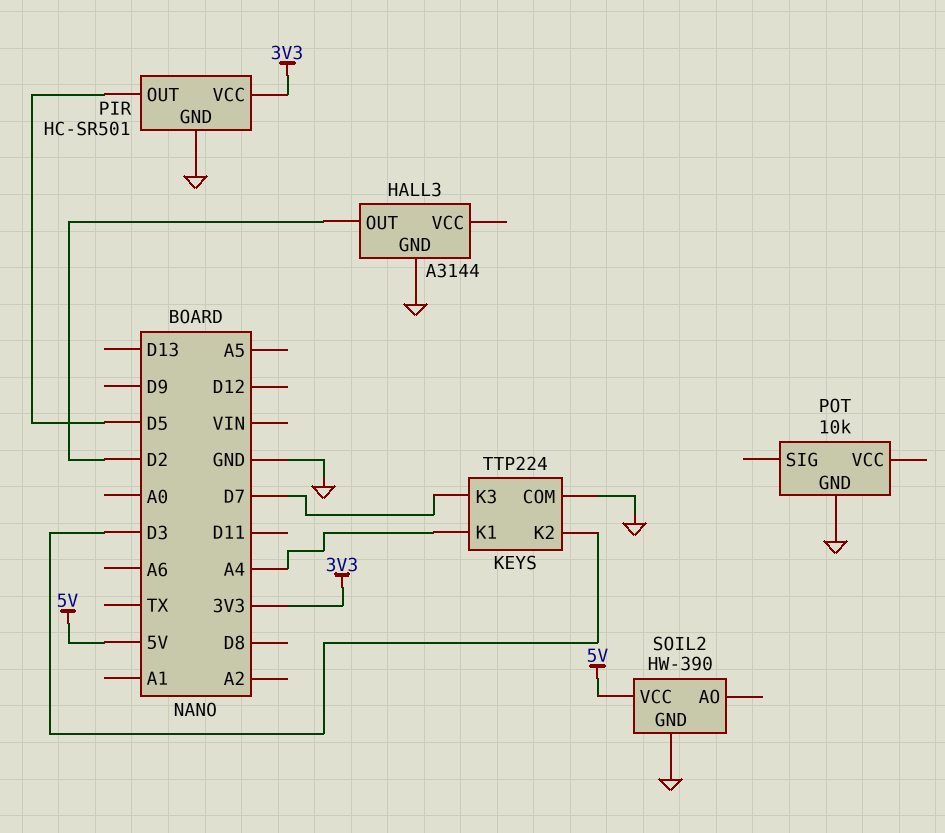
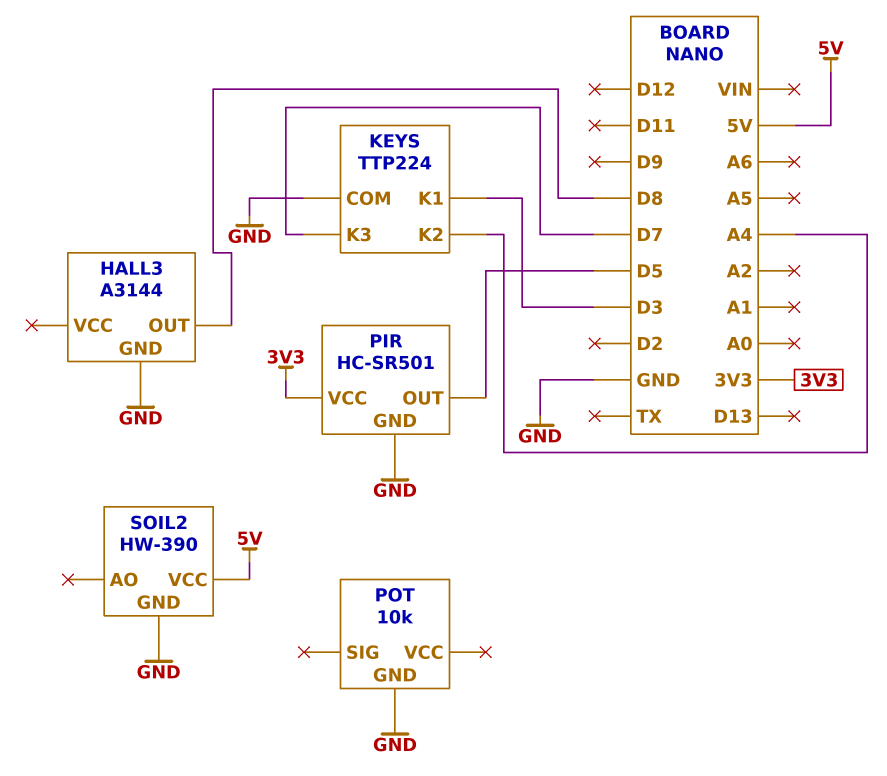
HALL3 pin OUT: D2 -> D8
KEYS pin K1: A4 -> D3
KEYS pin K2: D3 -> A4

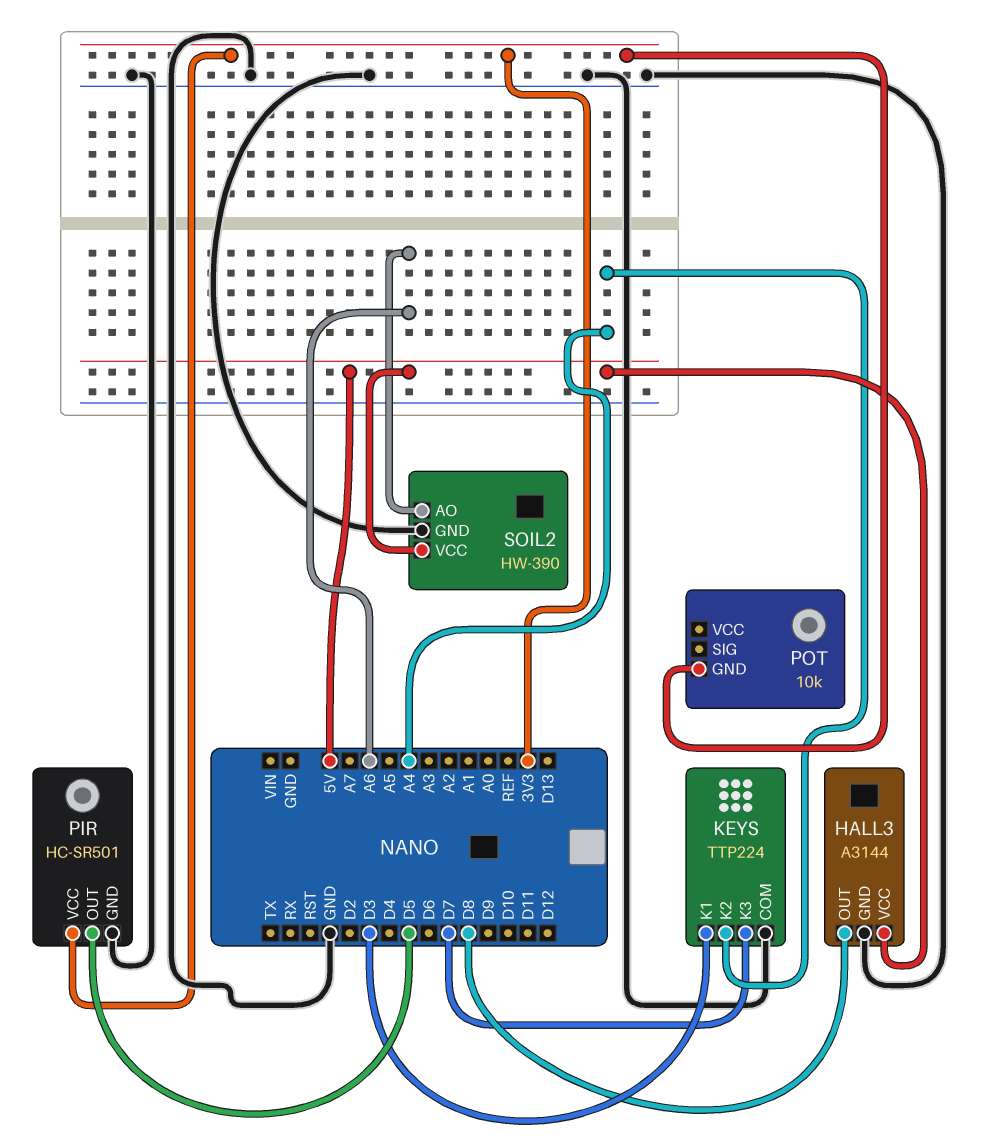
HALL3 pin VCC: none -> 5V
POT pin GND: GND -> 3V3
SOIL2 pin AO: none -> A6

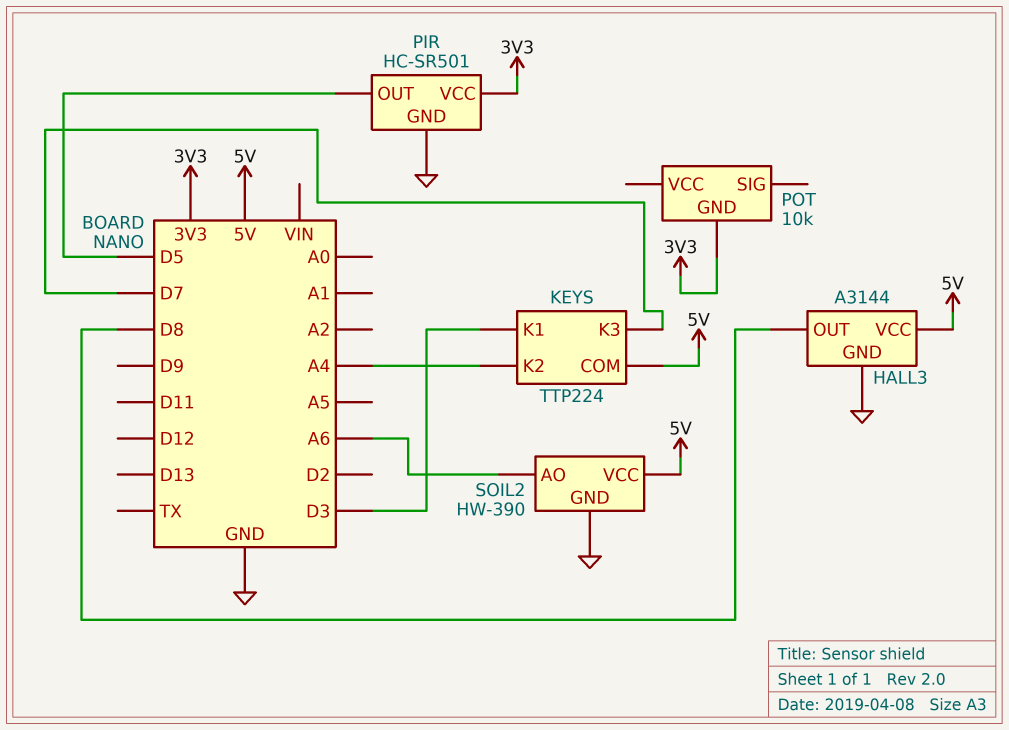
KEYS pin COM: GND -> 5V

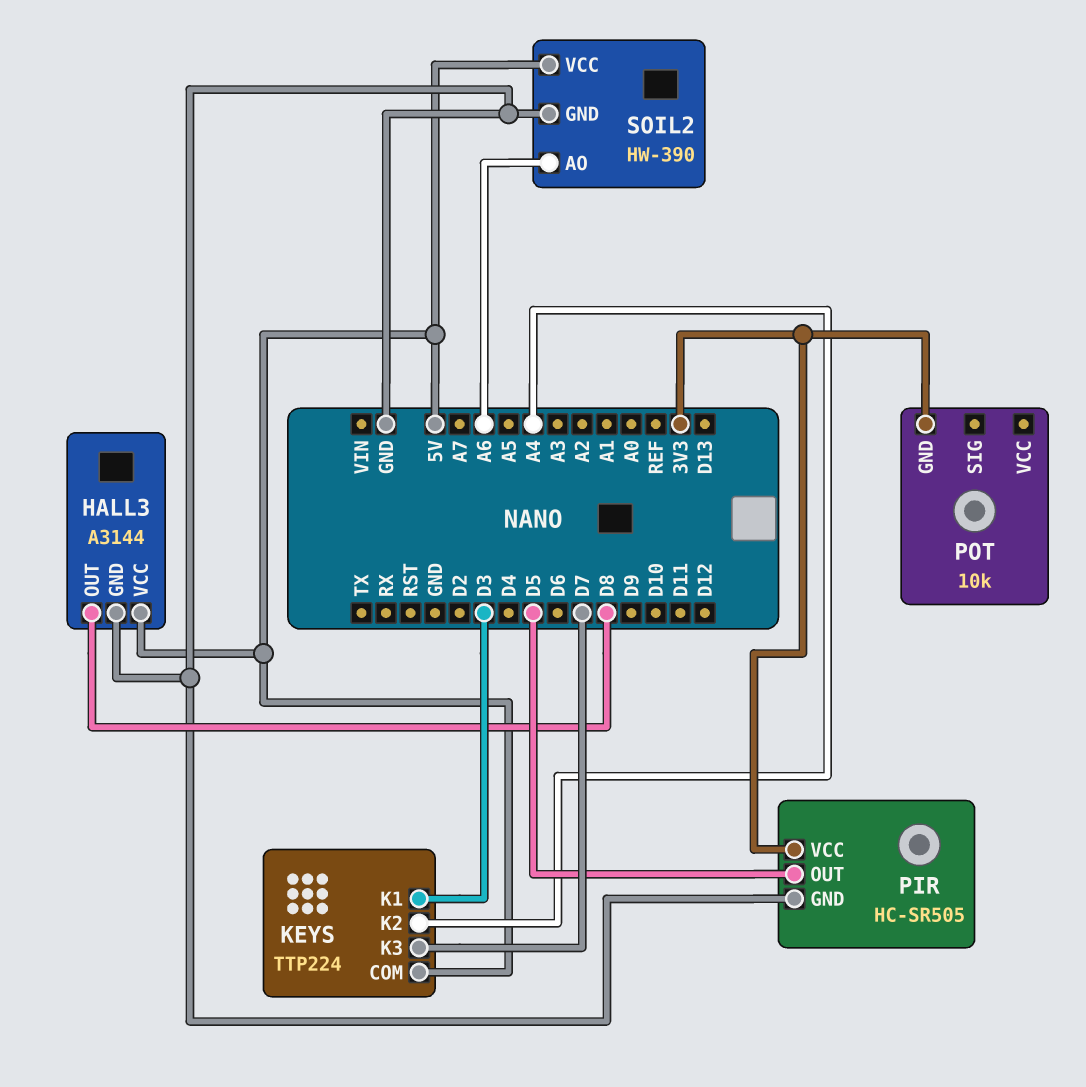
PIR: HC-SR501 -> HC-SR505

